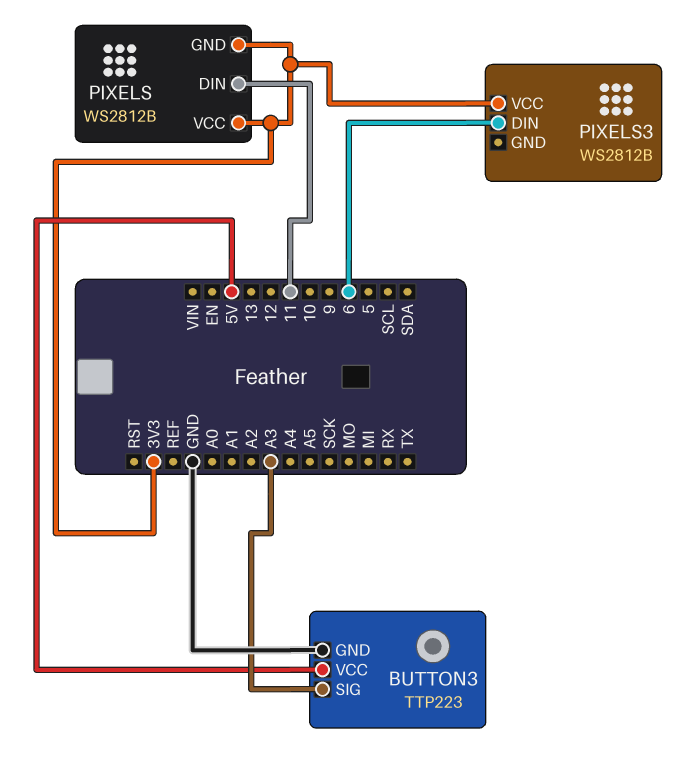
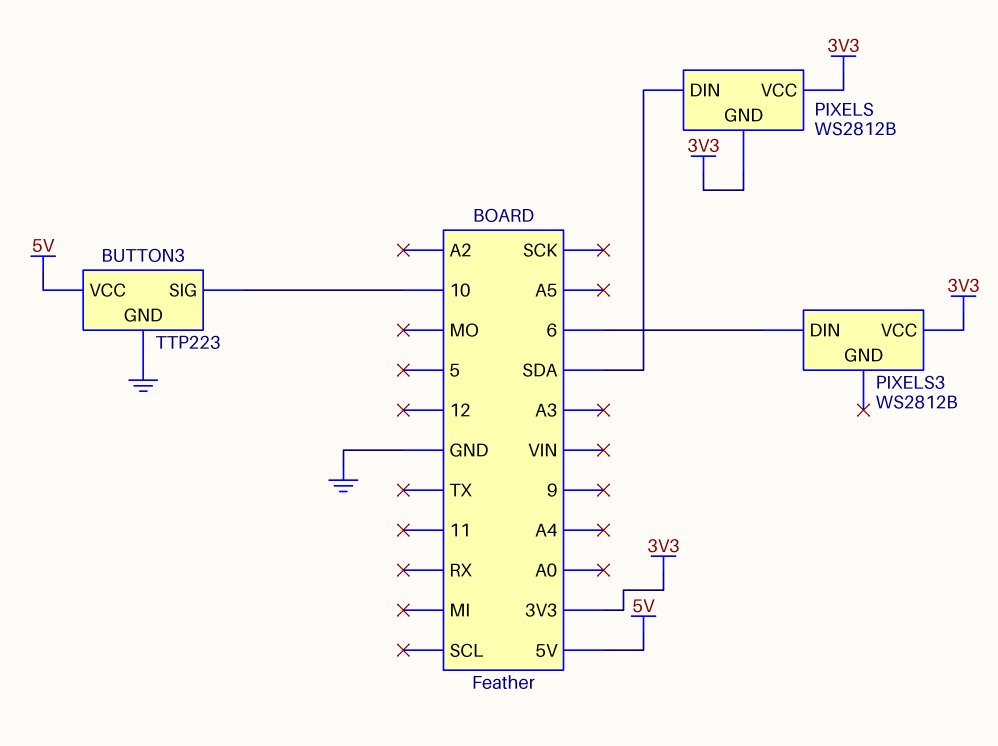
BUTTON3 pin SIG: A3 -> 10
PIXELS pin DIN: 11 -> SDA

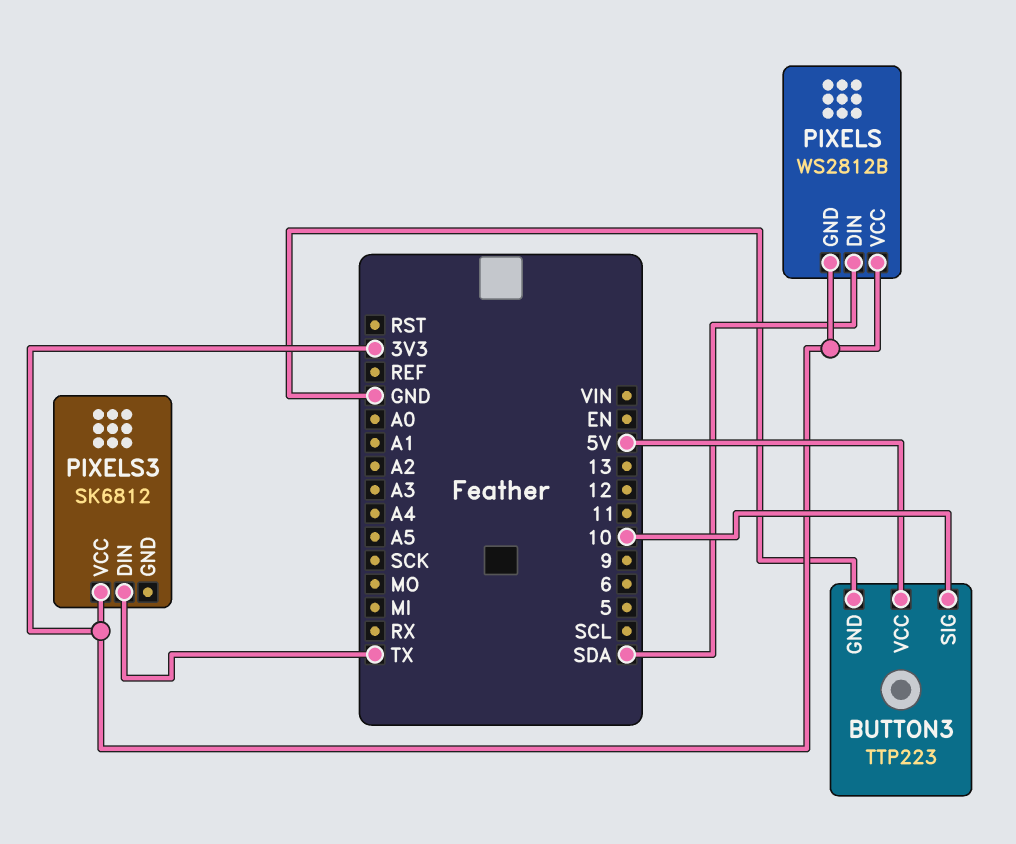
PIXELS3: WS2812B -> SK6812
PIXELS3 pin DIN: 6 -> TX

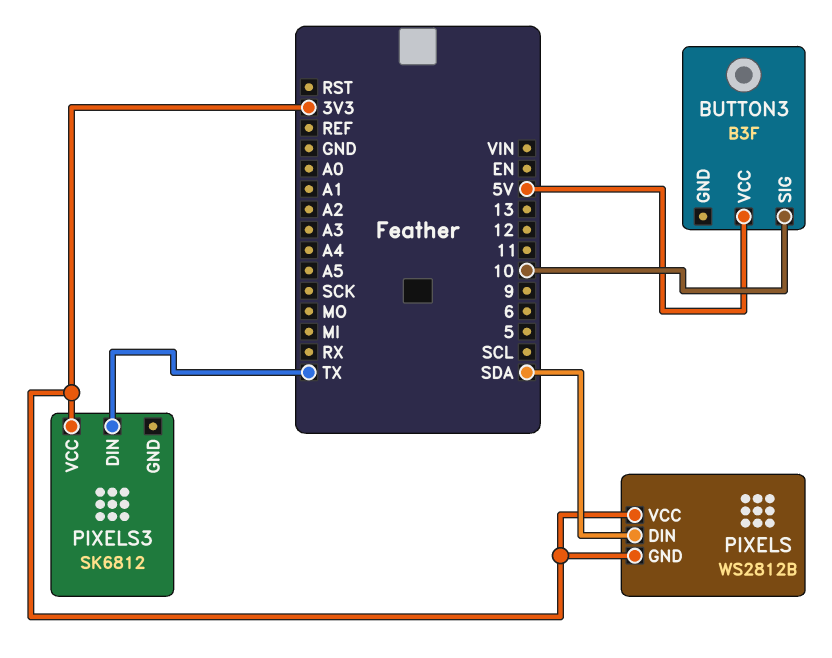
BUTTON3: TTP223 -> B3F
BUTTON3 pin GND: GND -> none

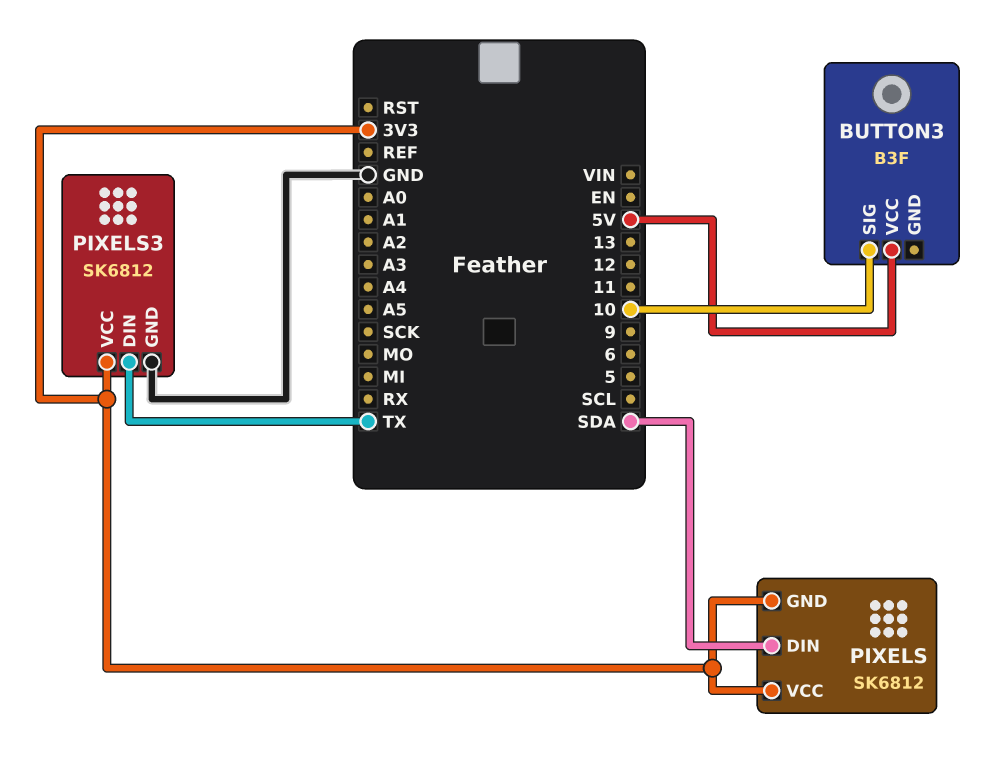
PIXELS: WS2812B -> SK6812
PIXELS3 pin GND: none -> GND

